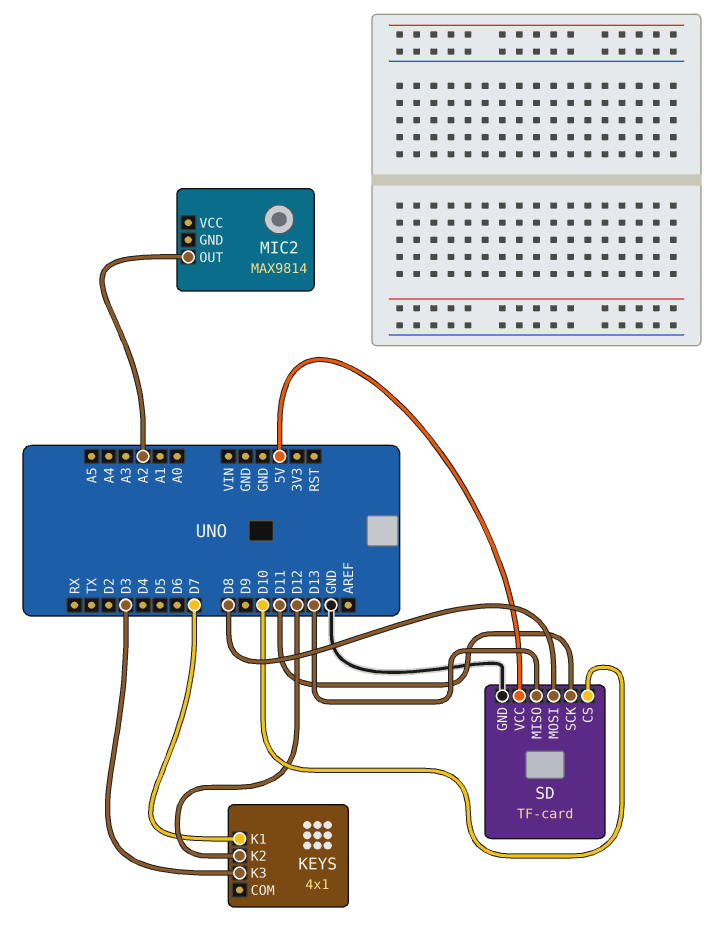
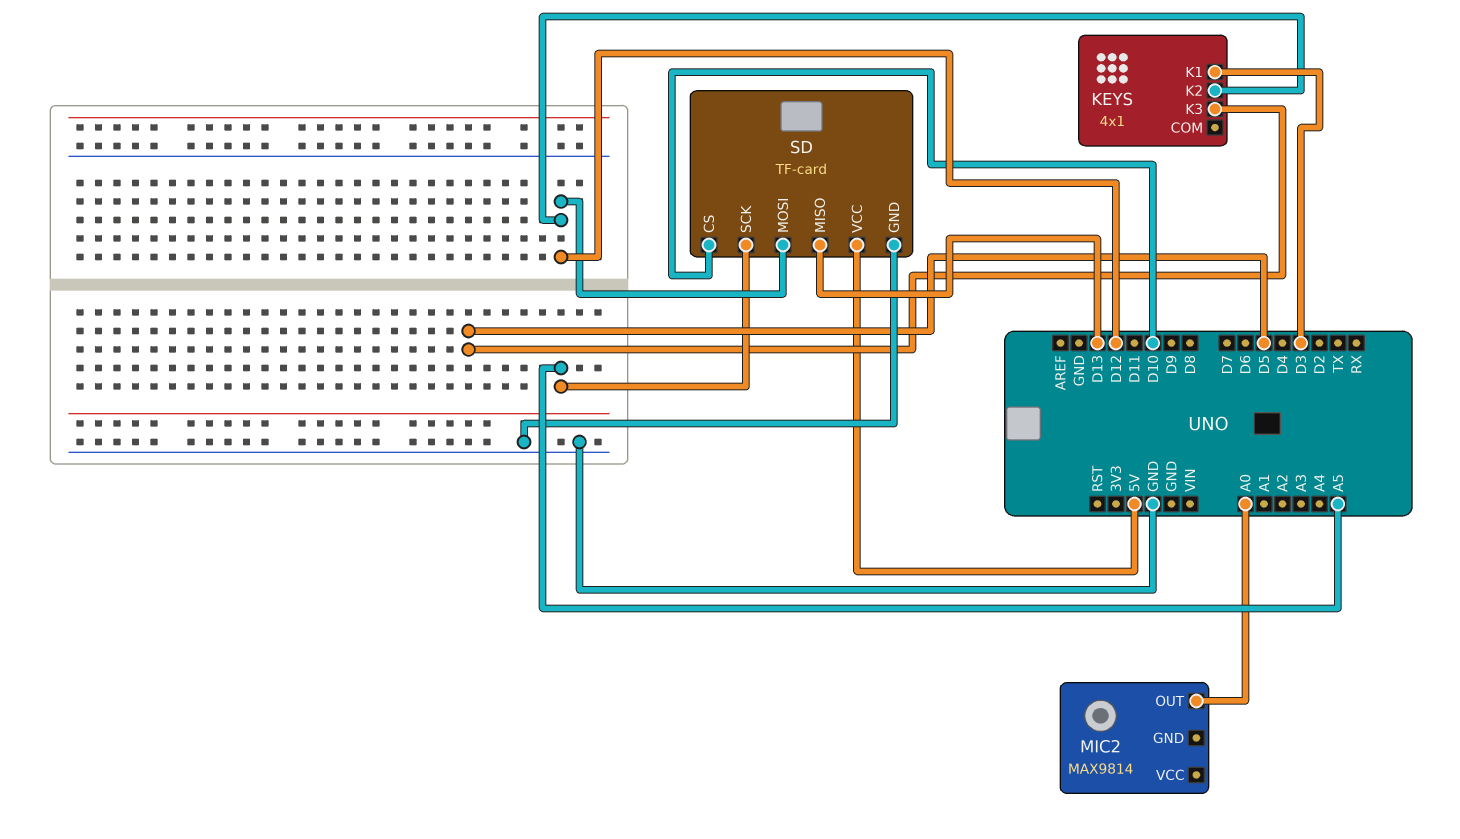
KEYS pin K1: D7 -> D3
KEYS pin K3: D3 -> D5
MIC2 pin OUT: A2 -> A0
SD pin MOSI: D8 -> D12
SD pin SCK: D11 -> A5

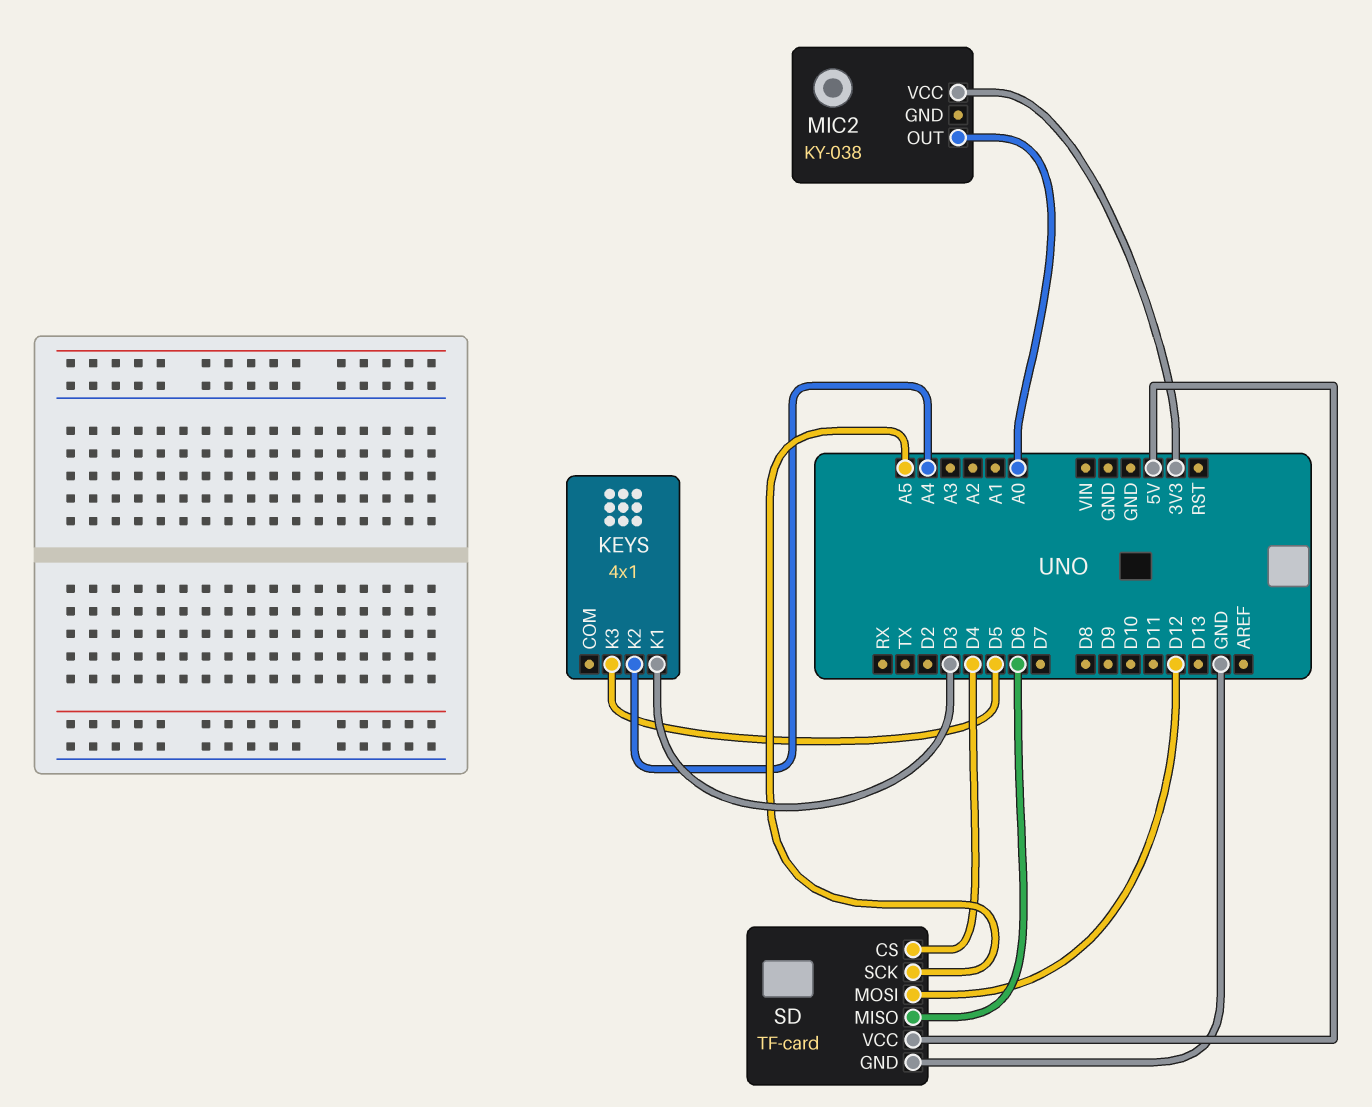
KEYS pin K2: D12 -> A4
MIC2: MAX9814 -> KY-038
MIC2 pin VCC: none -> 3V3
SD pin CS: D10 -> D4
SD pin MISO: D13 -> D6

